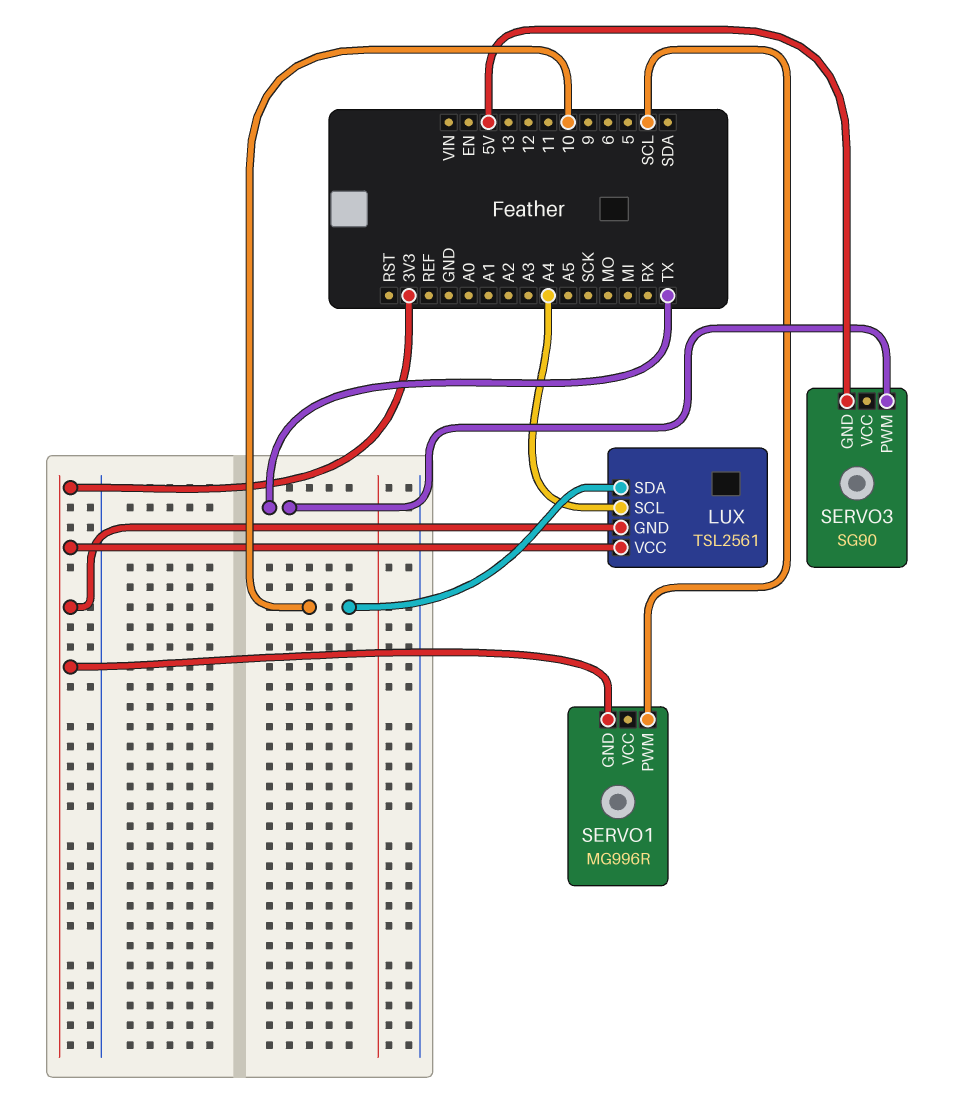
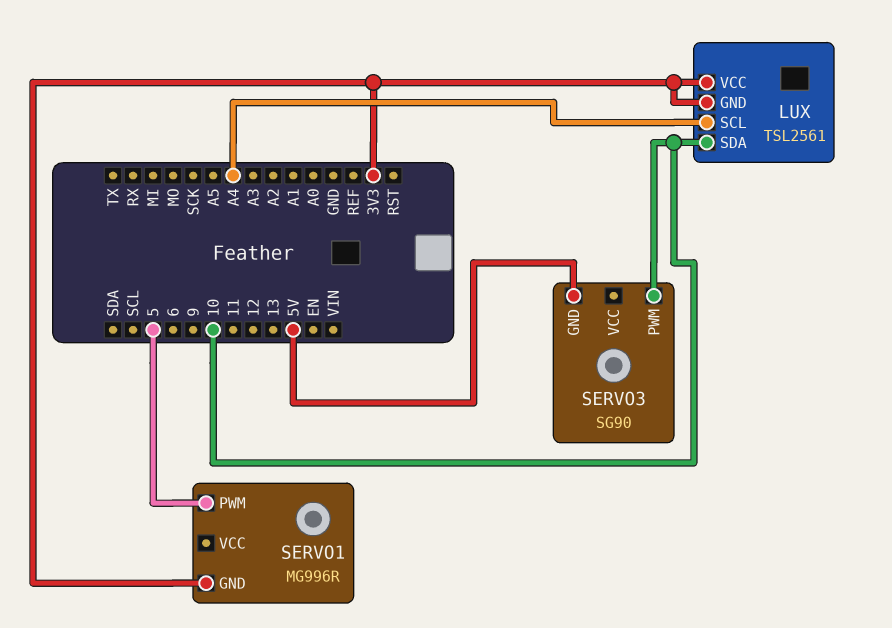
SERVO1 pin PWM: SCL -> 5
SERVO3 pin PWM: TX -> 10

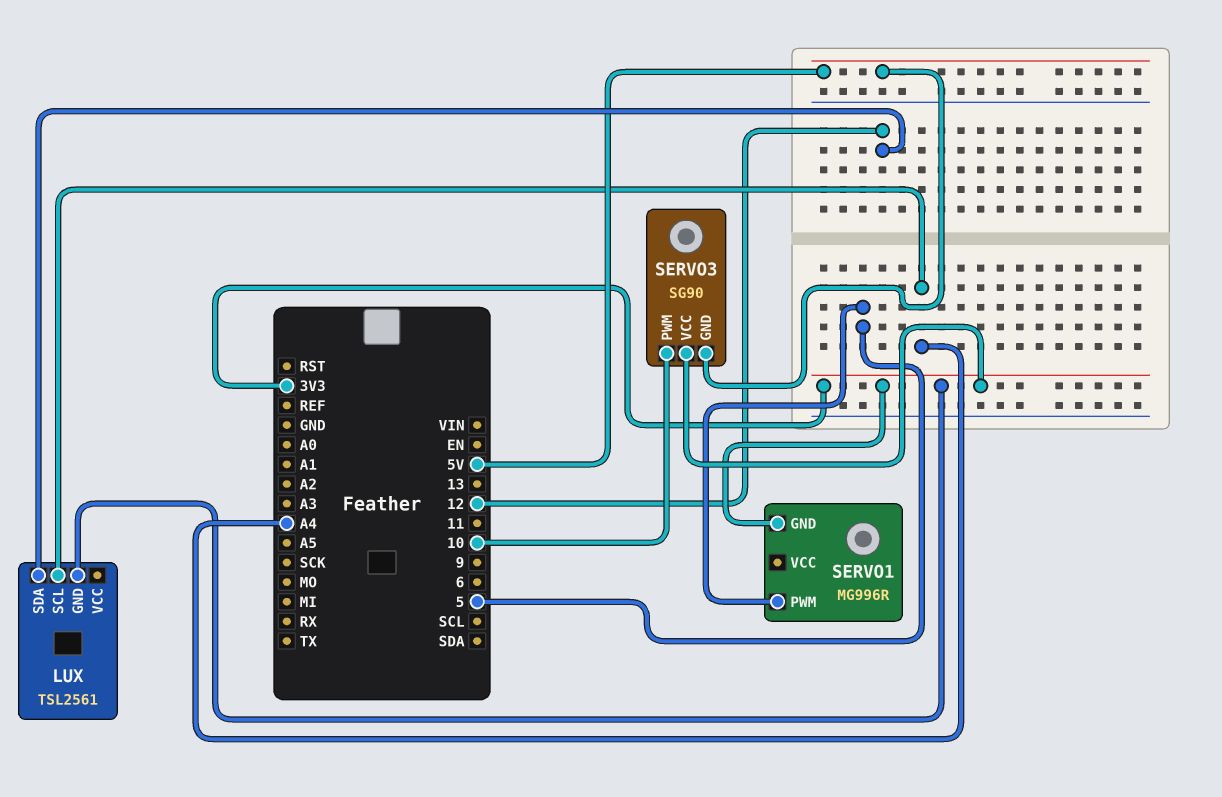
LUX pin SDA: 10 -> 12
LUX pin VCC: 3V3 -> none
SERVO3 pin VCC: none -> 3V3

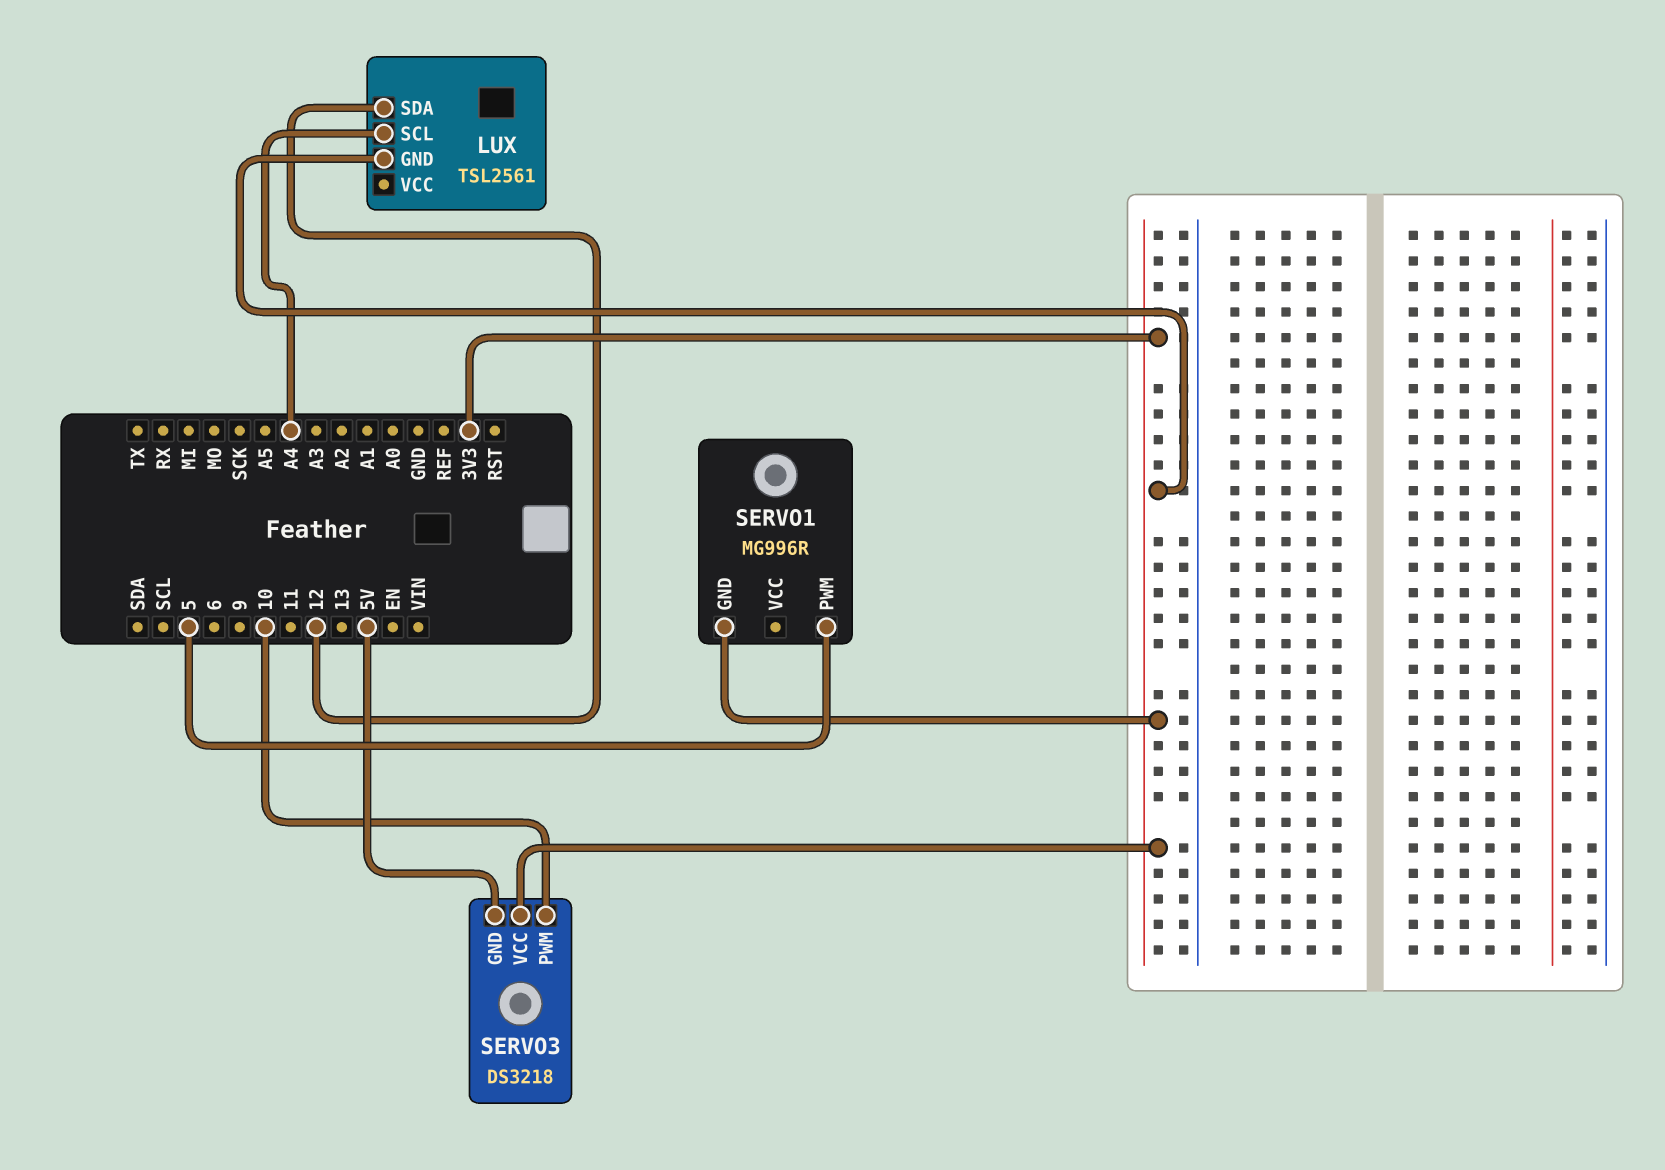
SERVO3: SG90 -> DS3218

